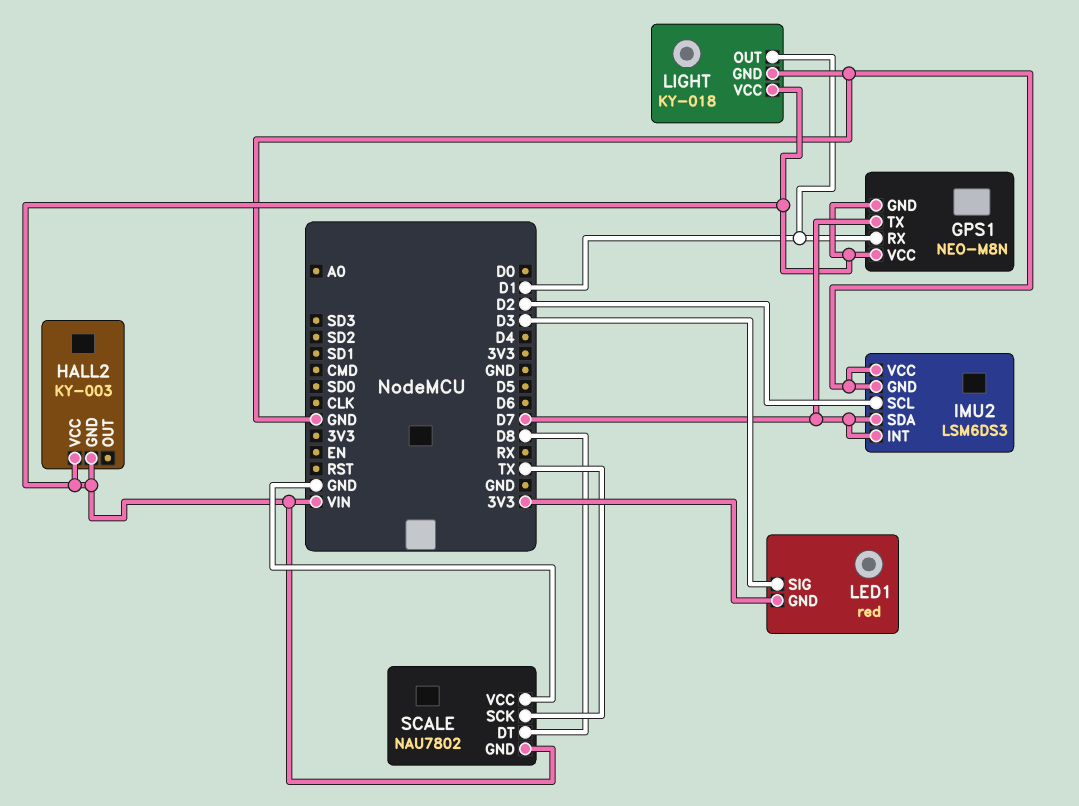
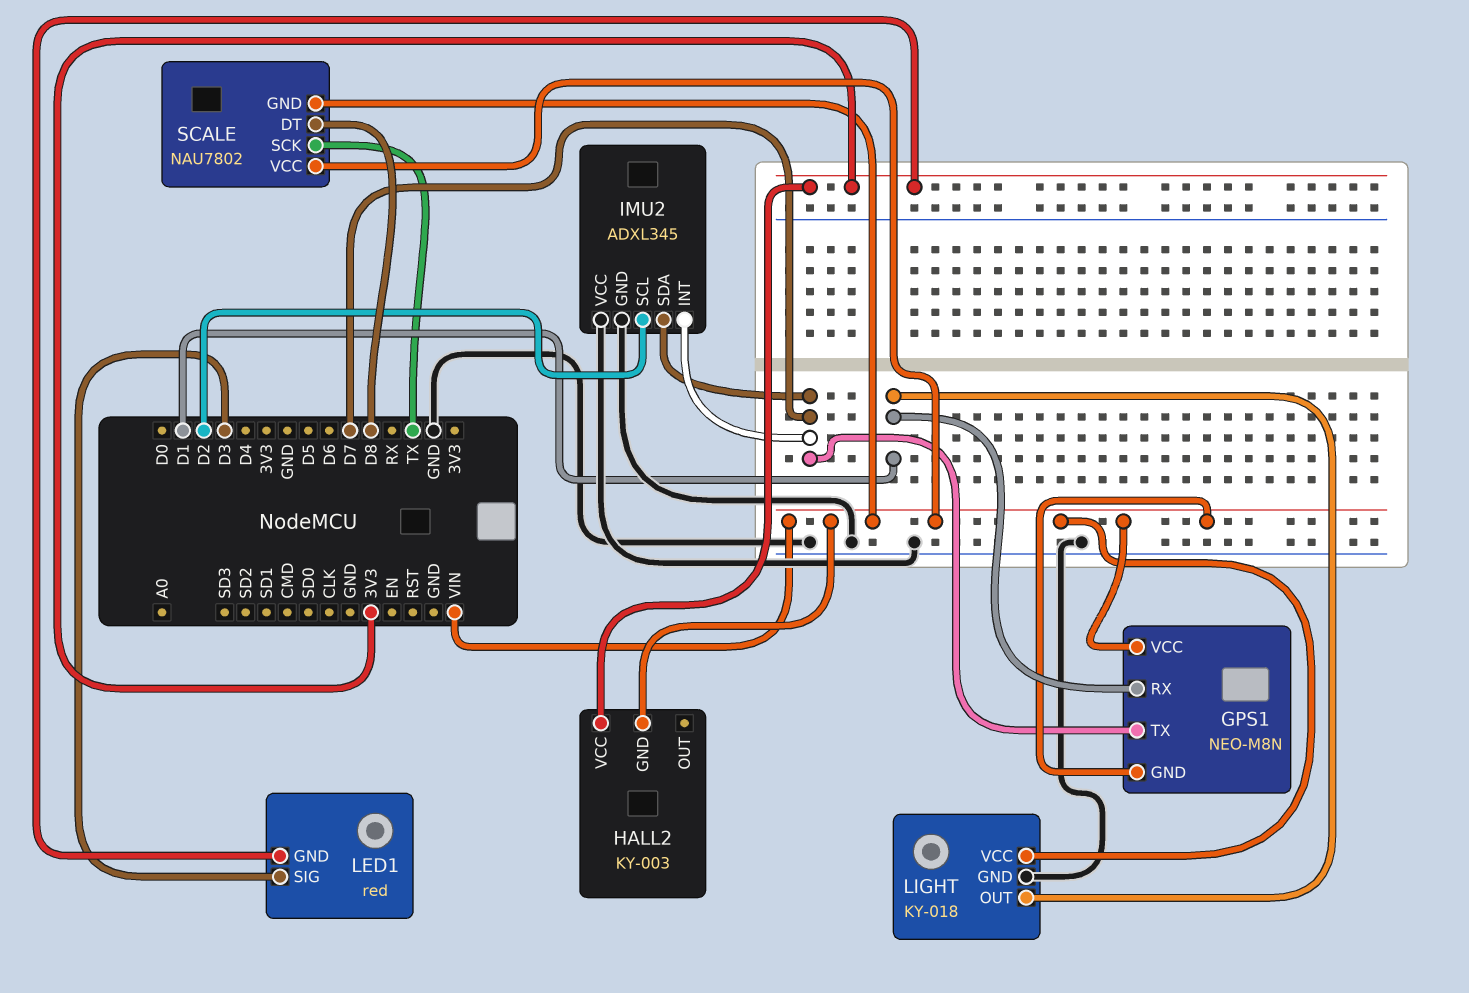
HALL2 pin VCC: VIN -> 3V3
IMU2: LSM6DS3 -> ADXL345
SCALE pin VCC: GND -> VIN

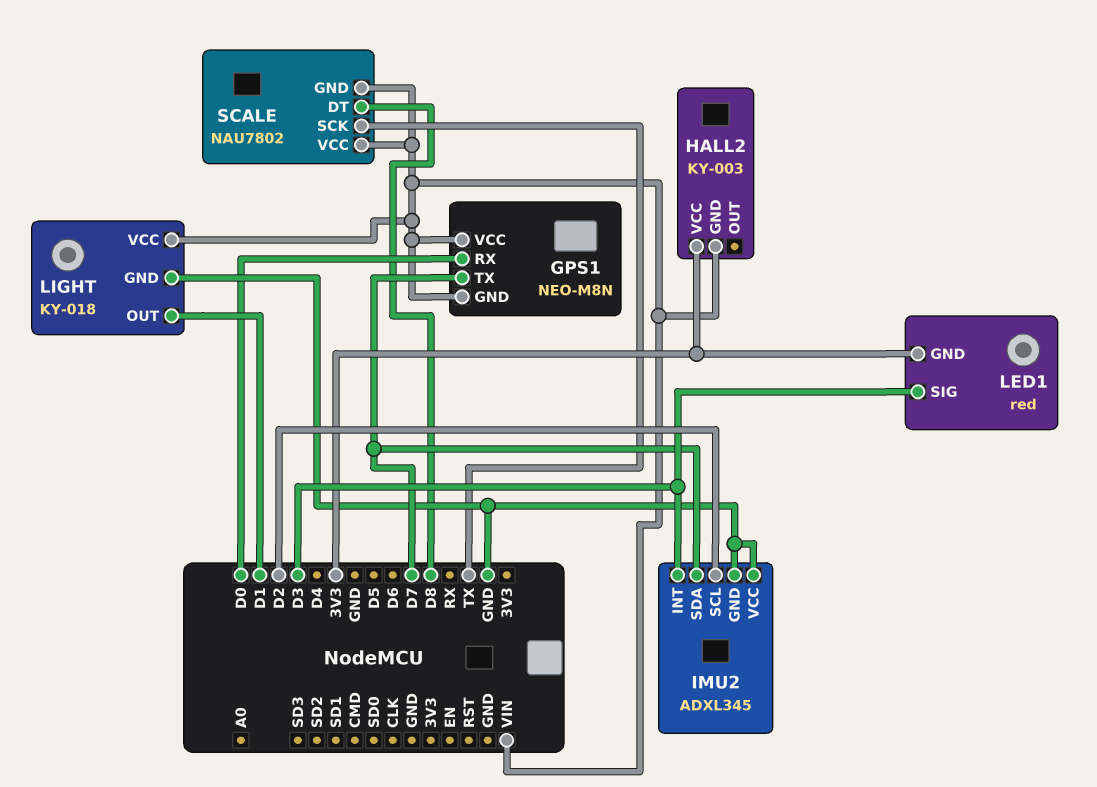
GPS1 pin RX: D1 -> D0
IMU2 pin INT: D7 -> D3

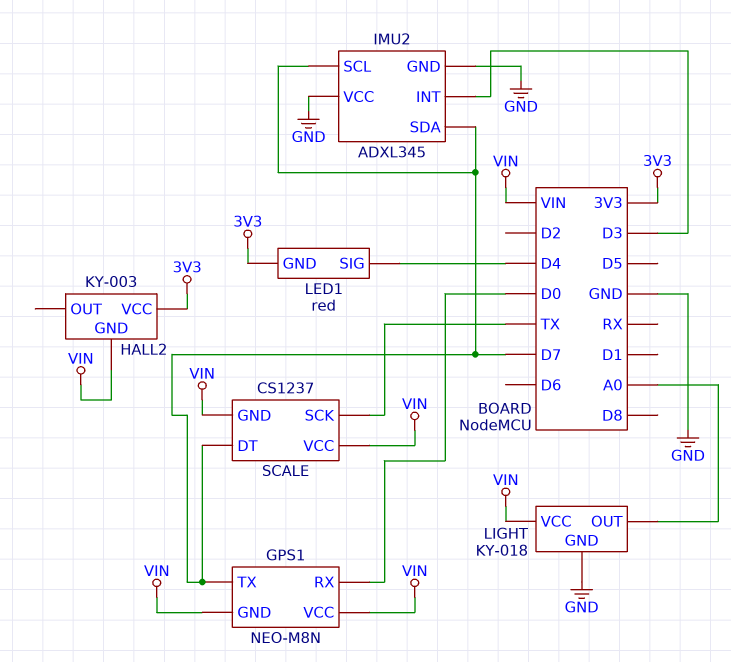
IMU2 pin SCL: D2 -> D7
LED1 pin SIG: D3 -> D4
LIGHT pin OUT: D1 -> A0
SCALE: NAU7802 -> CS1237
SCALE pin DT: D8 -> D7

